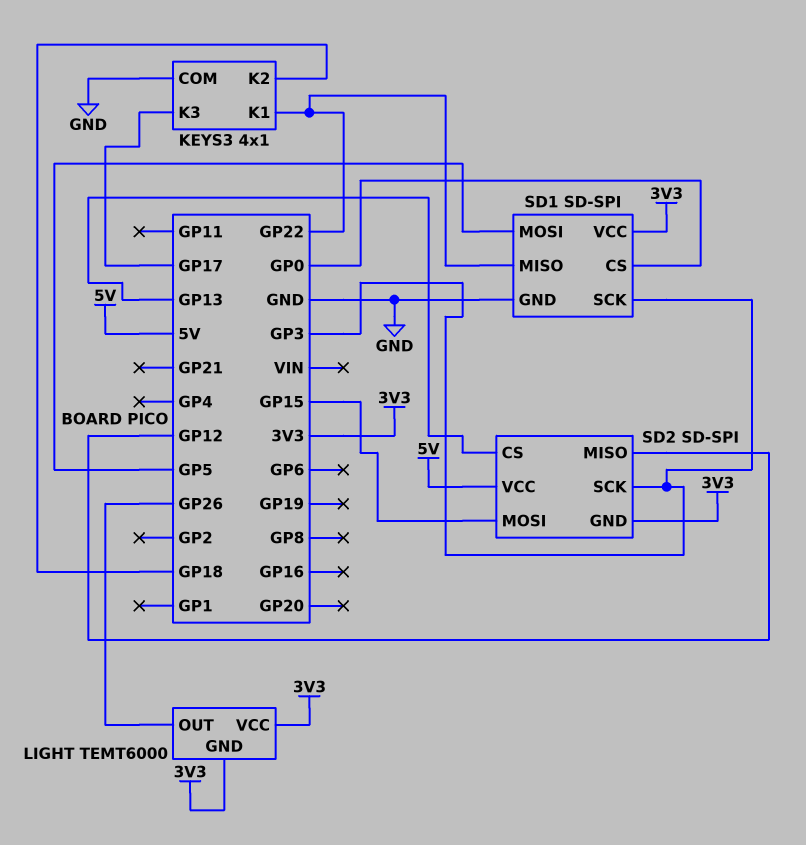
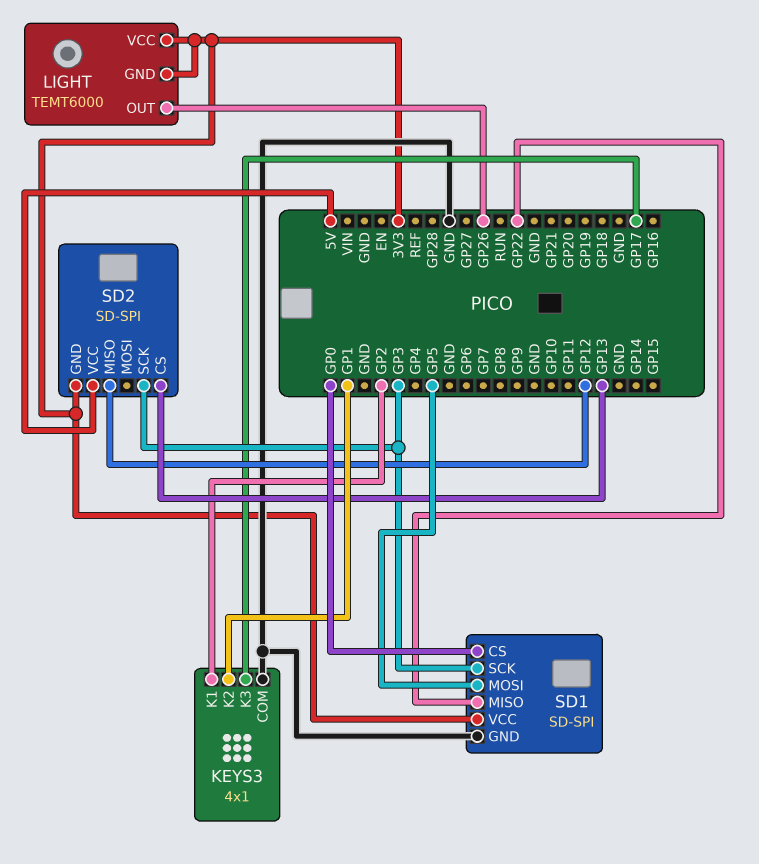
KEYS3 pin K1: GP22 -> GP2
KEYS3 pin K2: GP18 -> GP1
SD2 pin MOSI: GP15 -> none

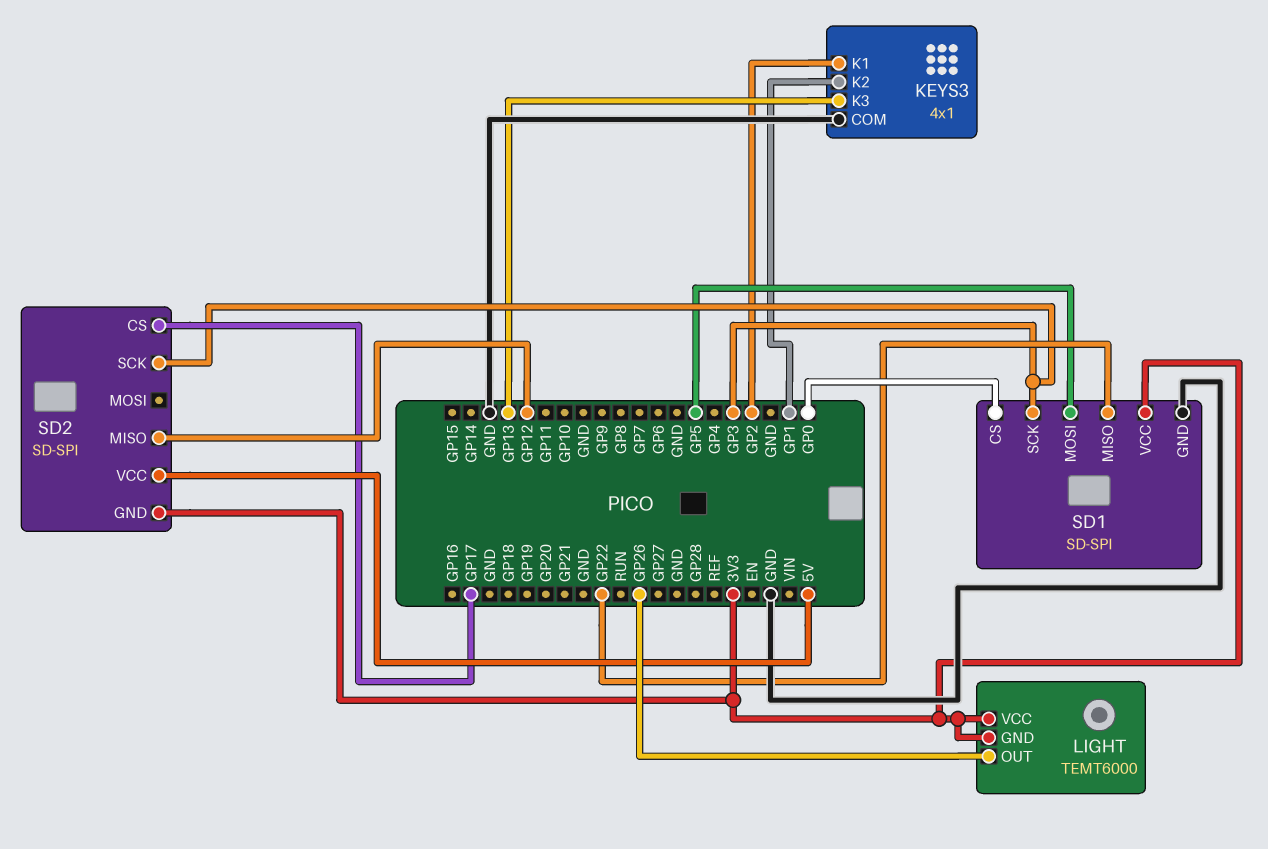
KEYS3 pin K3: GP17 -> GP13
SD2 pin CS: GP13 -> GP17

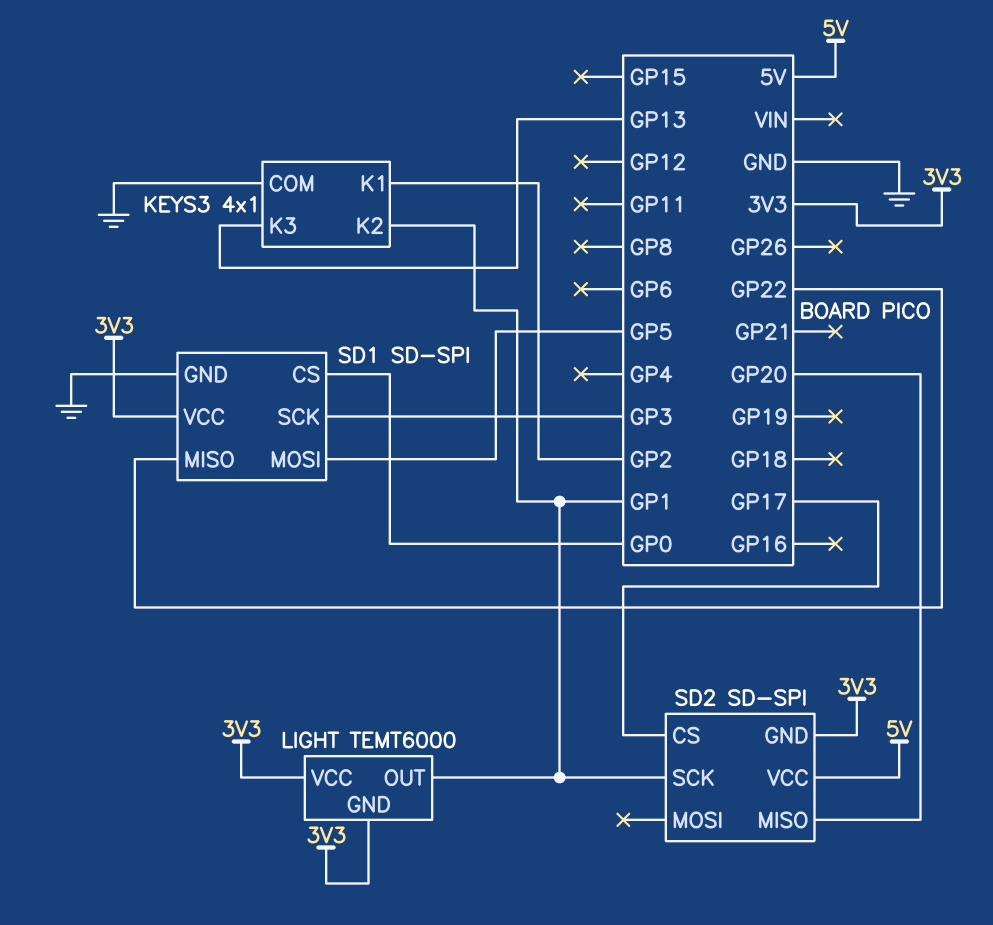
LIGHT pin OUT: GP26 -> GP1
SD2 pin MISO: GP12 -> GP20
SD2 pin SCK: GP3 -> GP1

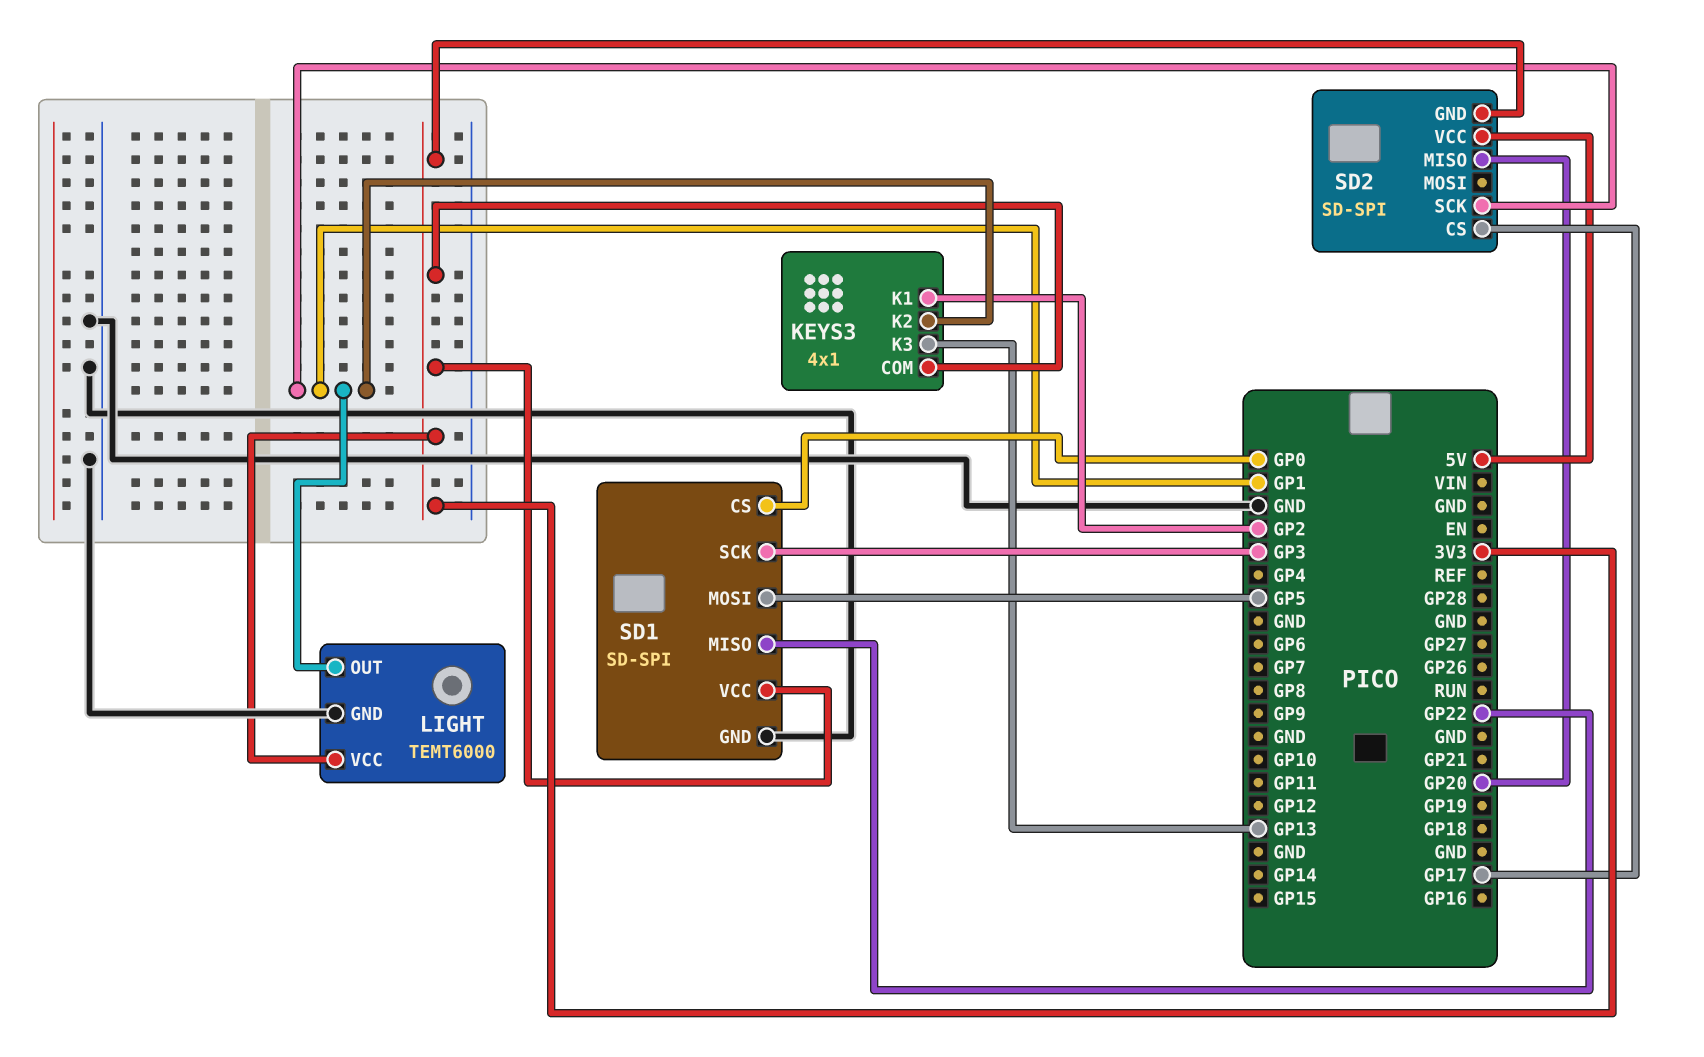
KEYS3 pin COM: GND -> 3V3
LIGHT pin GND: 3V3 -> GND

